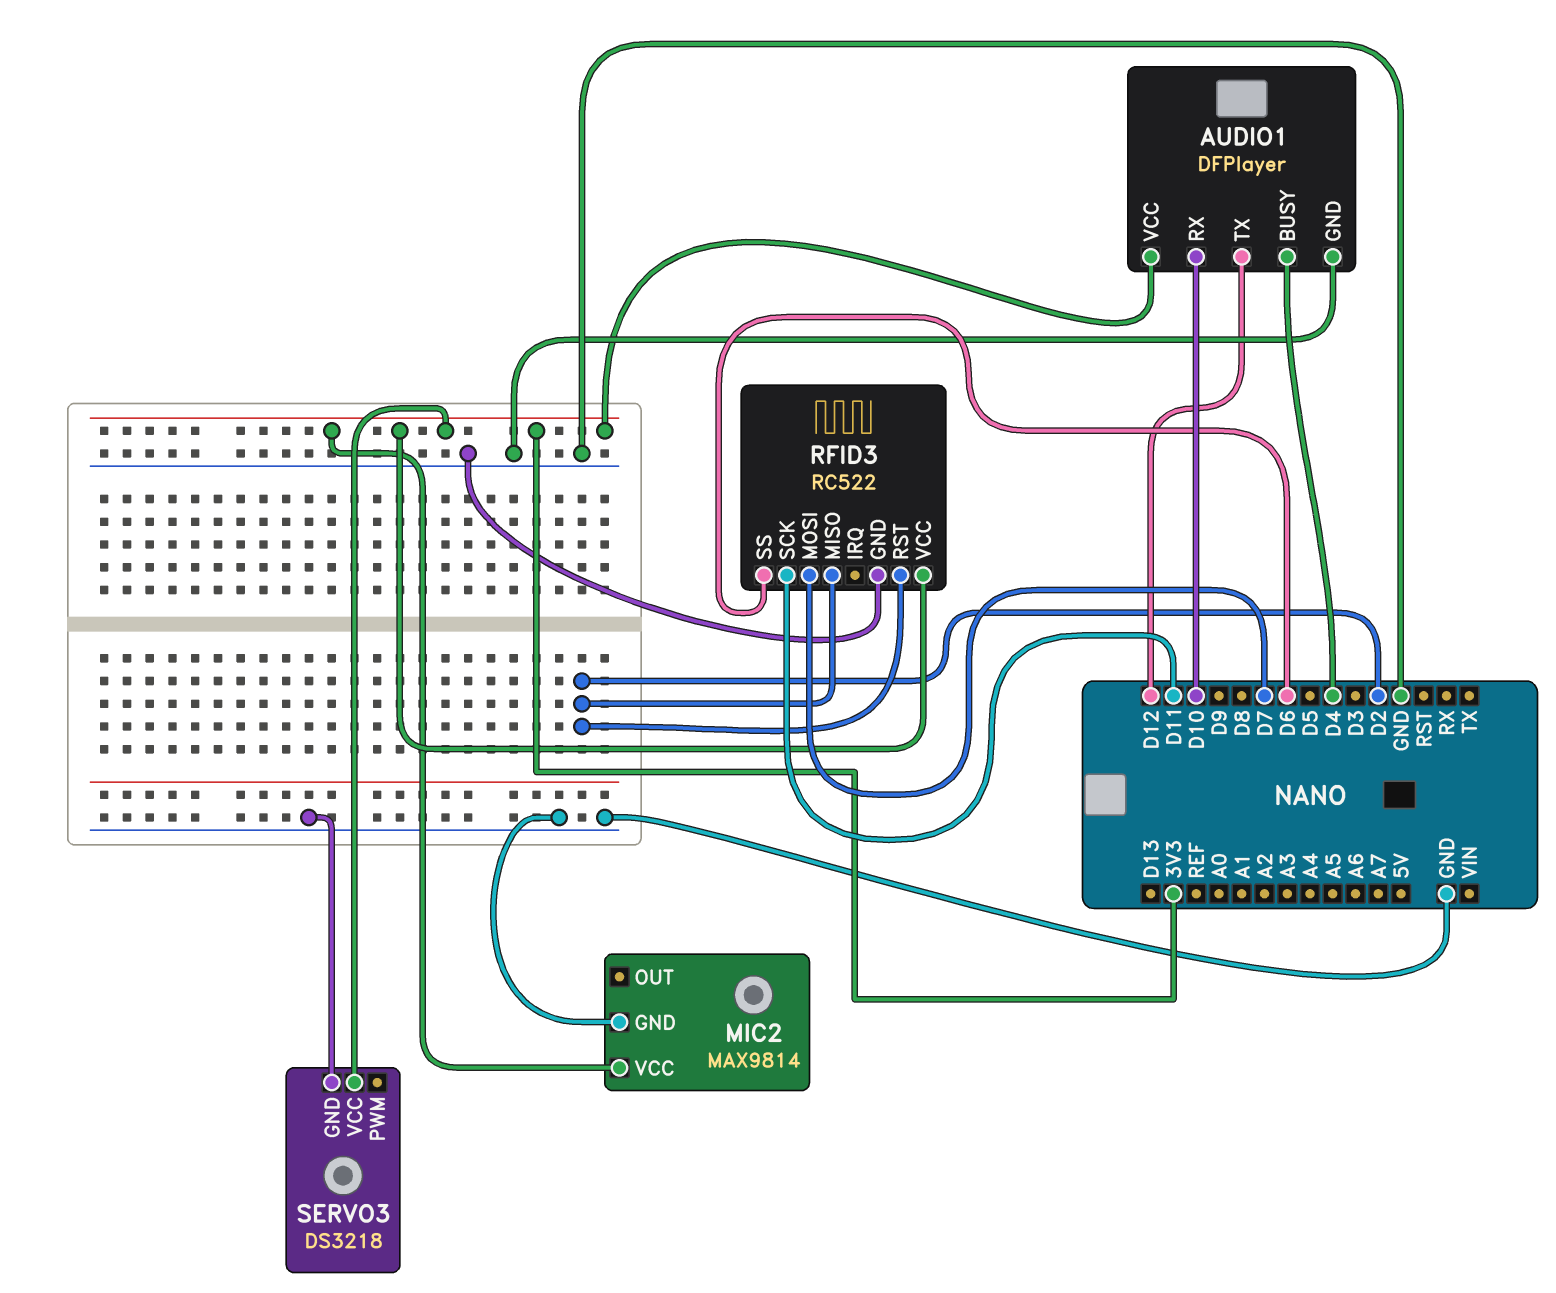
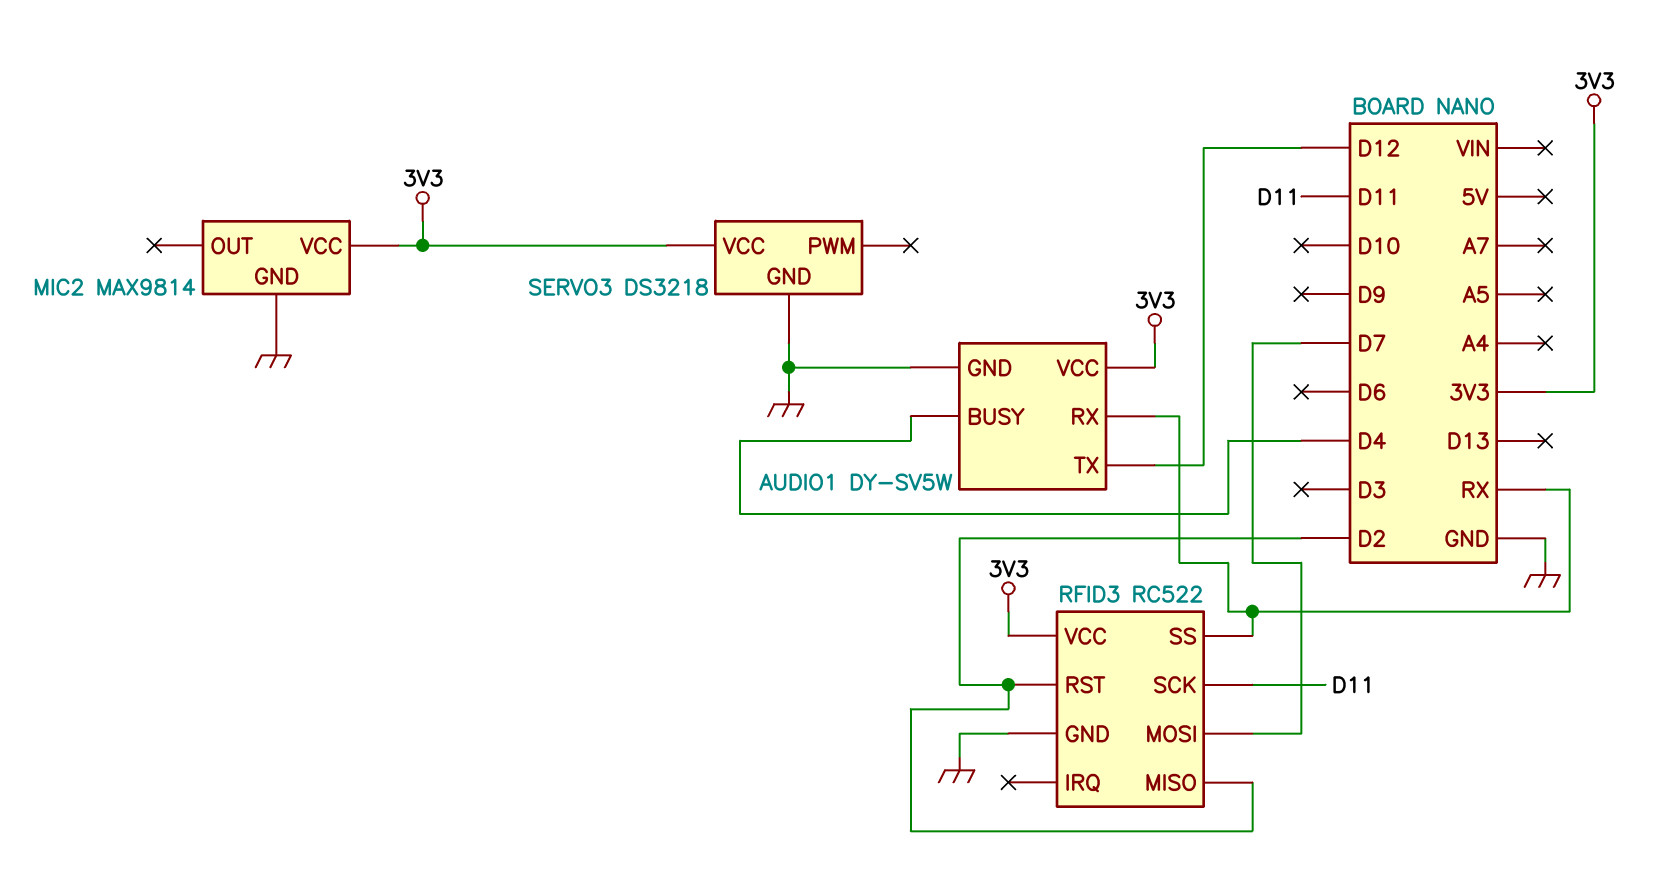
AUDIO1: DFPlayer -> DY-SV5W
AUDIO1 pin RX: D10 -> RX
RFID3 pin SS: D6 -> RX

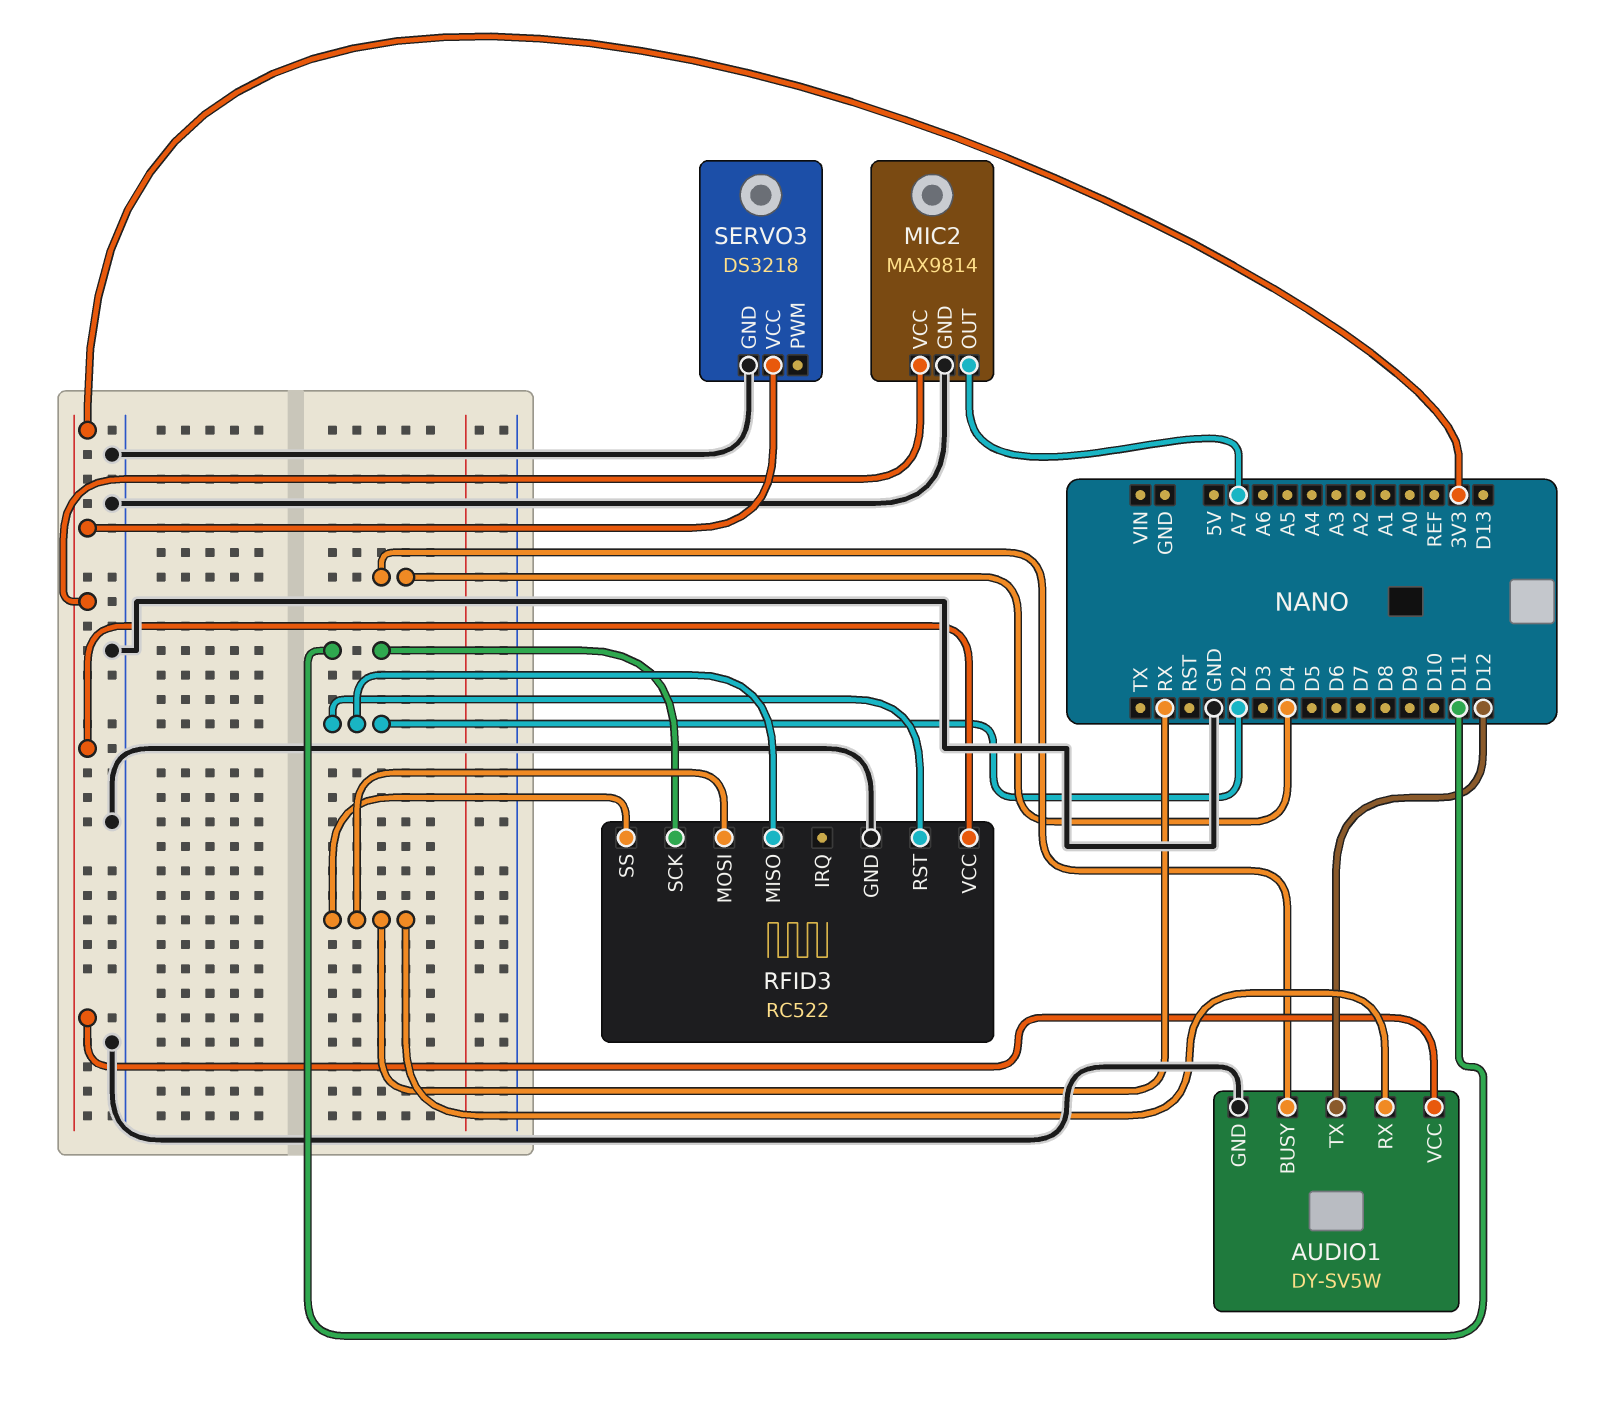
MIC2 pin OUT: none -> A7
RFID3 pin MOSI: D7 -> RX

